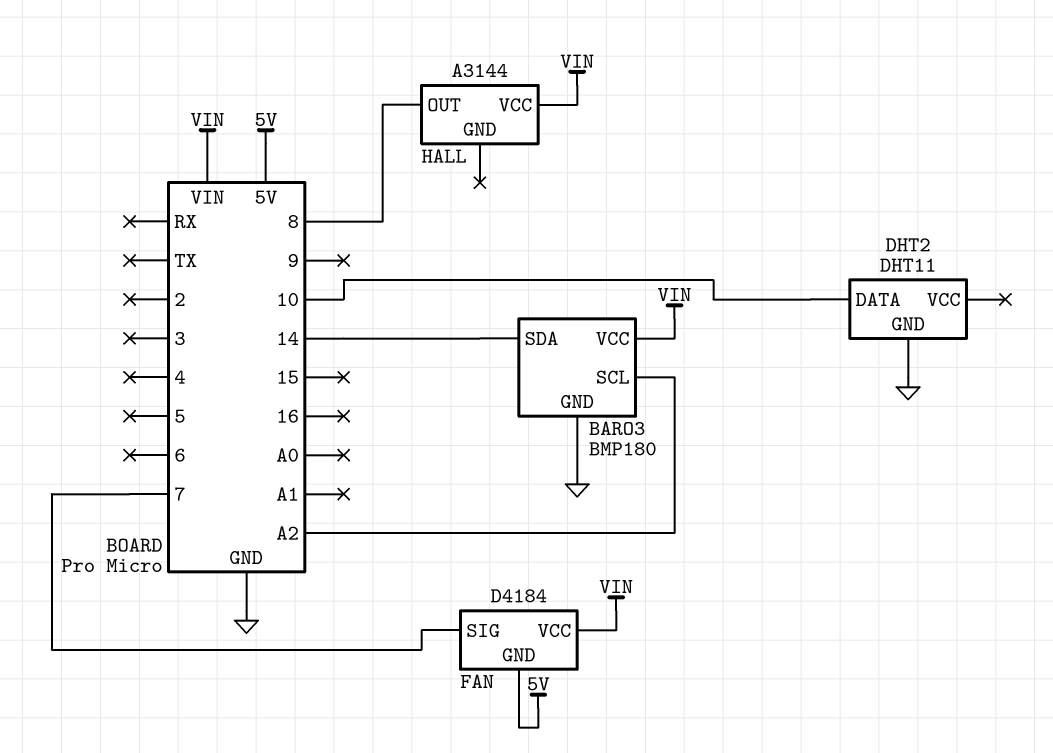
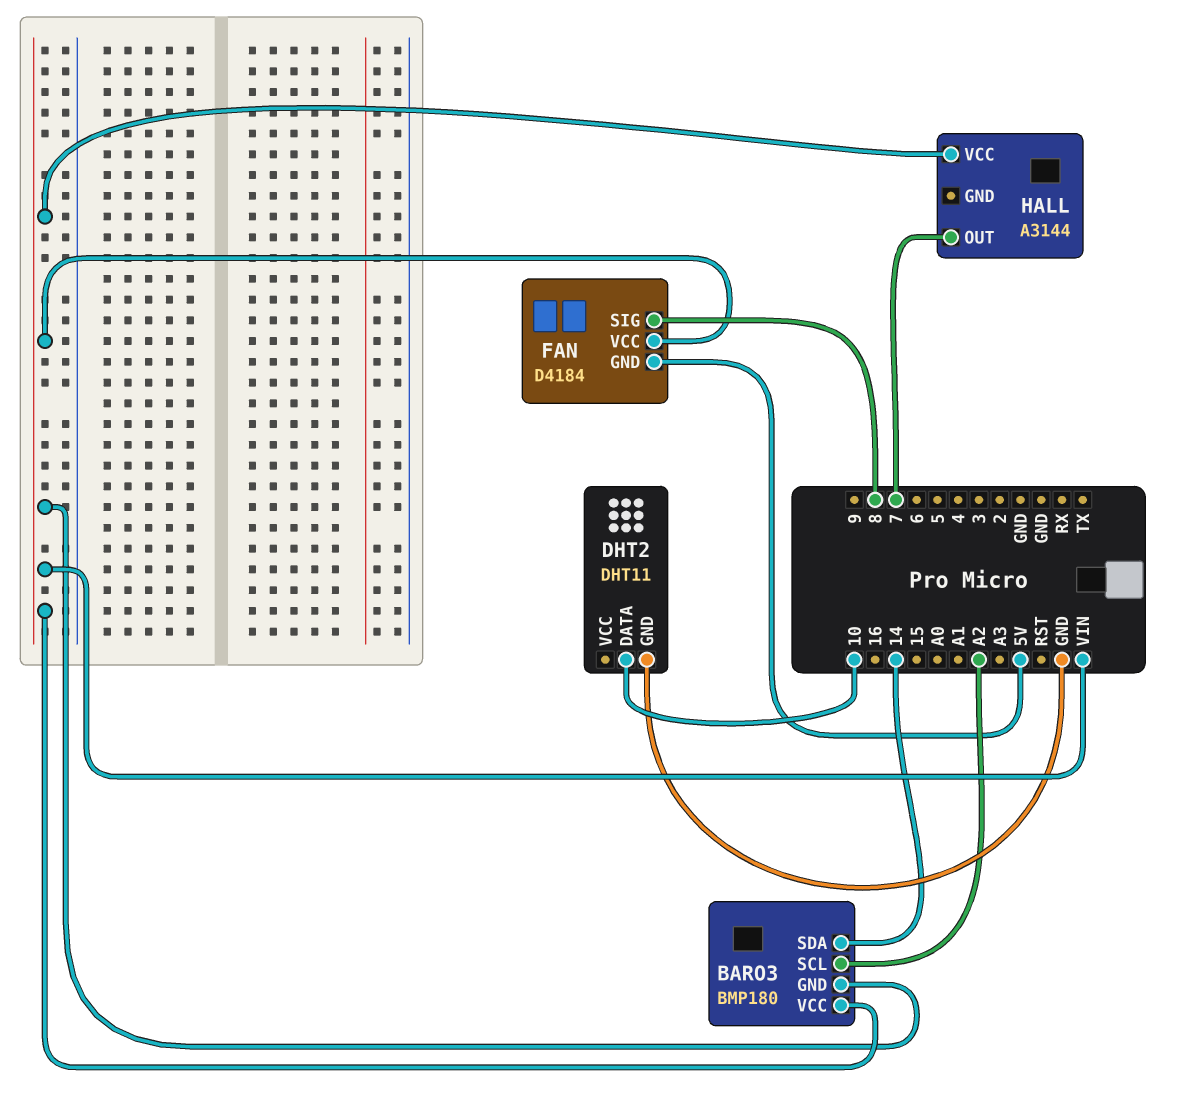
BARO3 pin GND: GND -> VIN
FAN pin SIG: 7 -> 8
HALL pin OUT: 8 -> 7

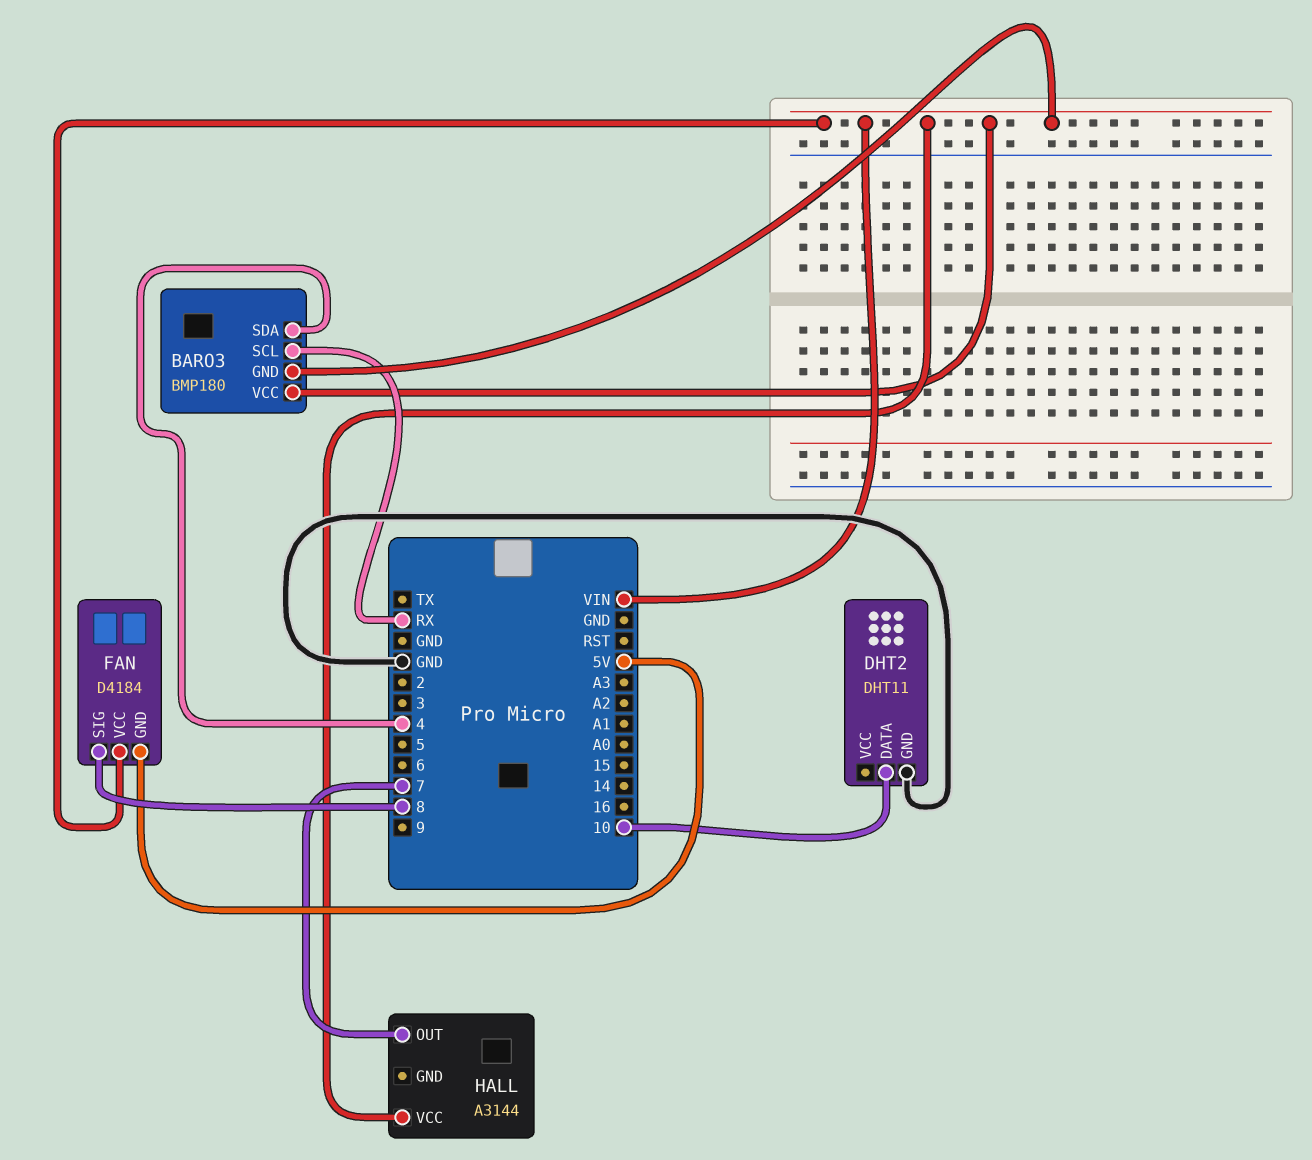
BARO3 pin SCL: A2 -> RX
BARO3 pin SDA: 14 -> 4

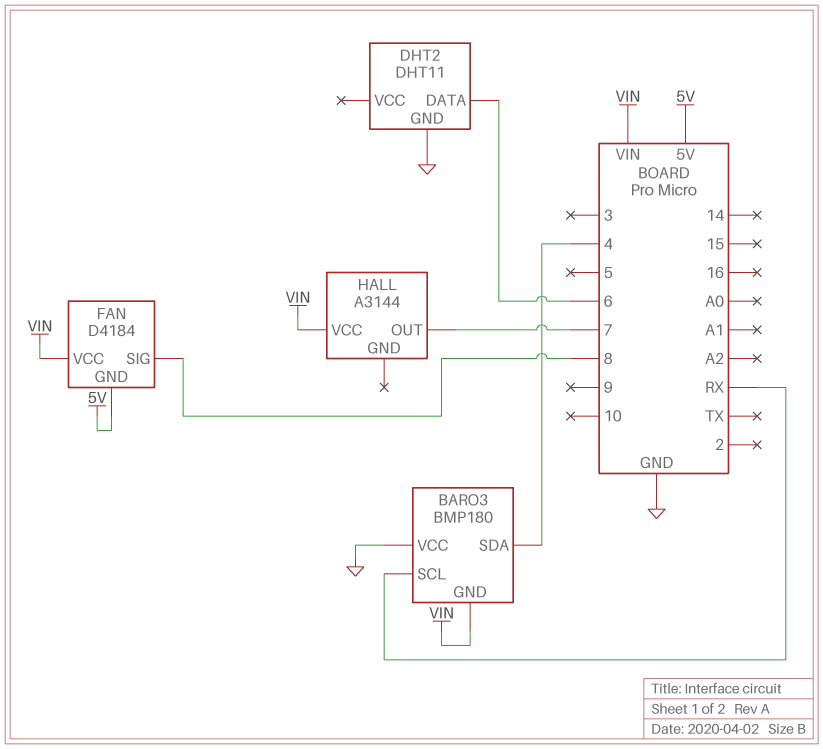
BARO3 pin VCC: VIN -> GND
DHT2 pin DATA: 10 -> 6

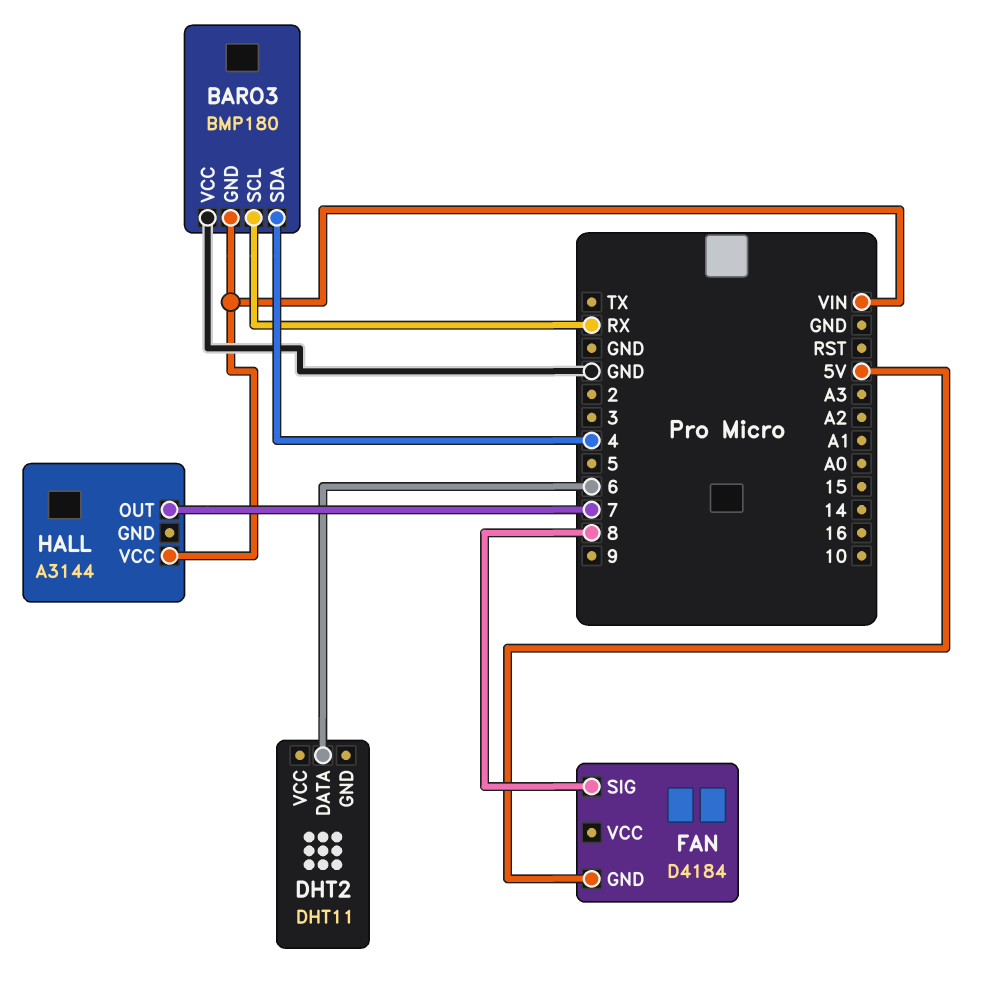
DHT2 pin GND: GND -> none
FAN pin VCC: VIN -> none

